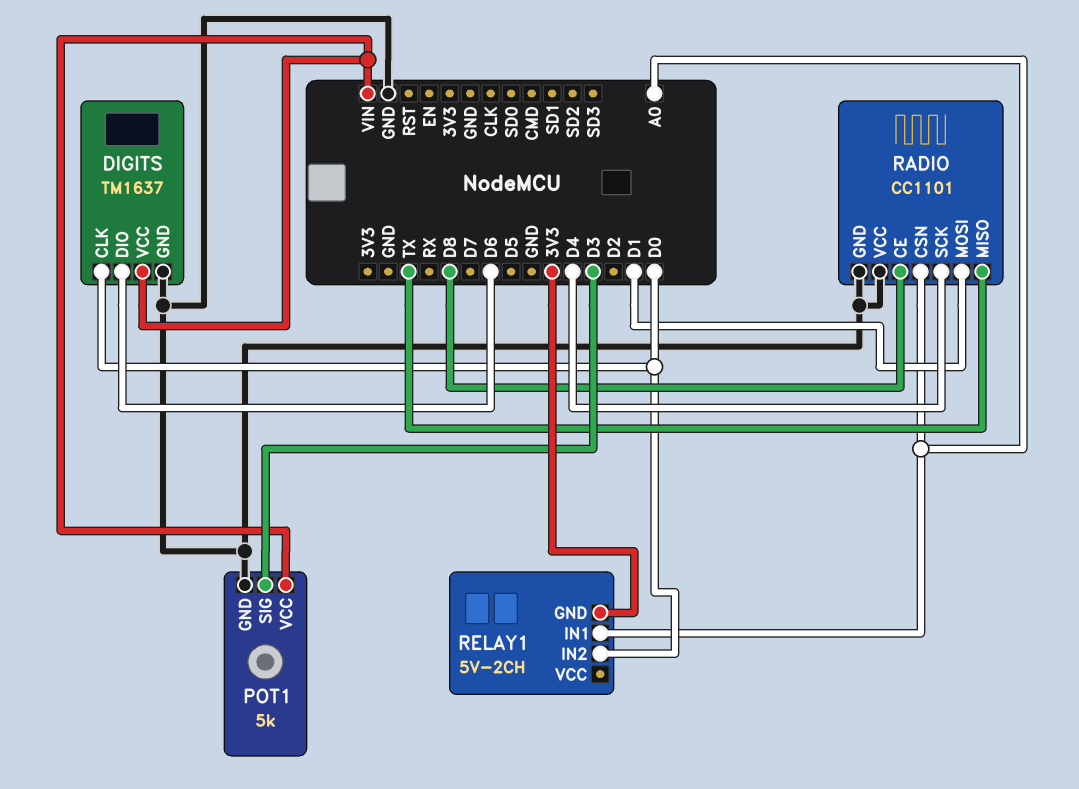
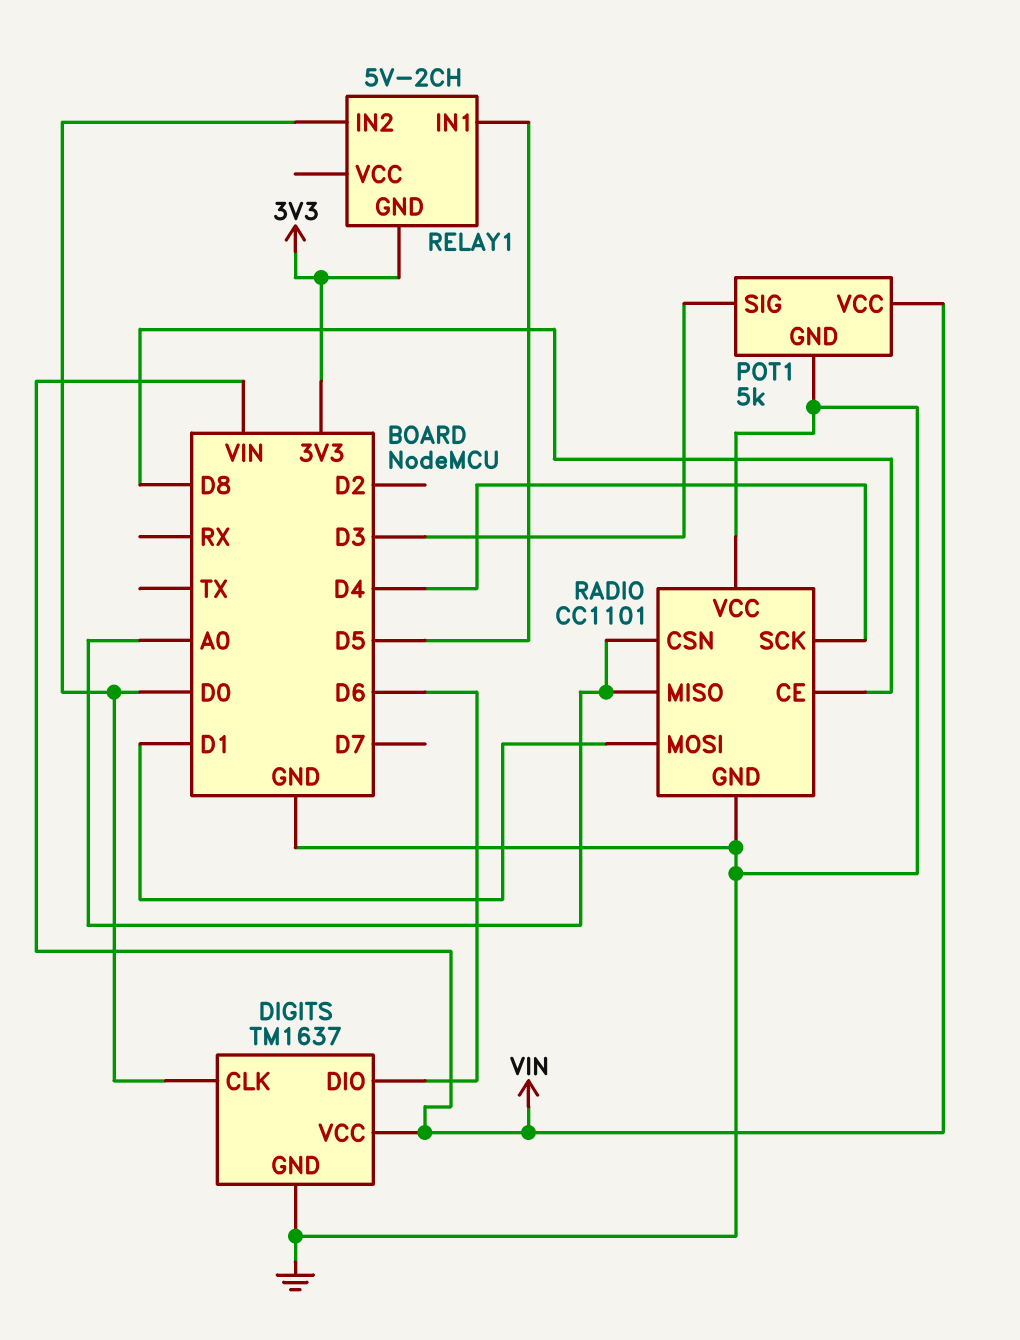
RADIO pin MISO: TX -> A0
RELAY1 pin IN1: A0 -> D5

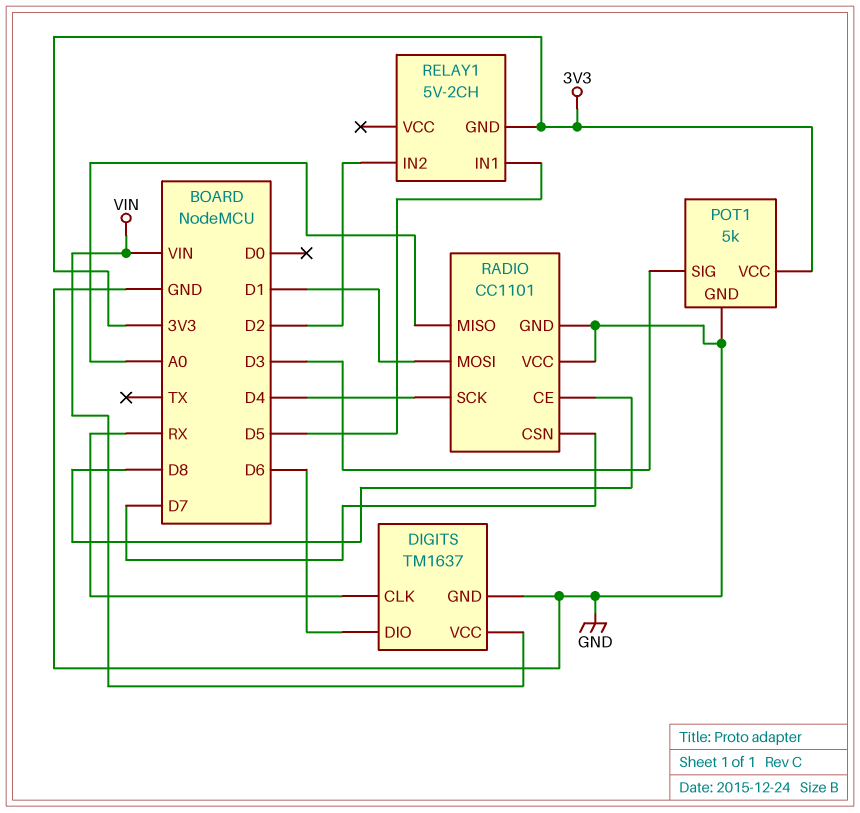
DIGITS pin CLK: D0 -> RX
POT1 pin VCC: VIN -> 3V3
RADIO pin CSN: A0 -> D7
RELAY1 pin IN2: D0 -> D2

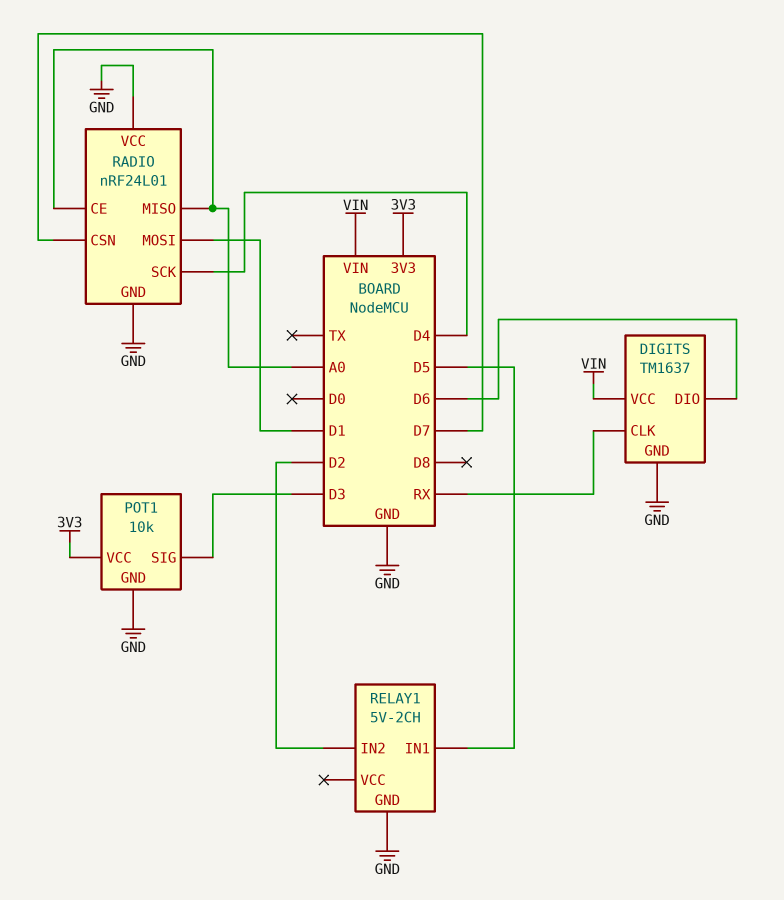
POT1: 5k -> 10k
RADIO: CC1101 -> nRF24L01
RADIO pin CE: D8 -> A0
RELAY1 pin GND: 3V3 -> GND

